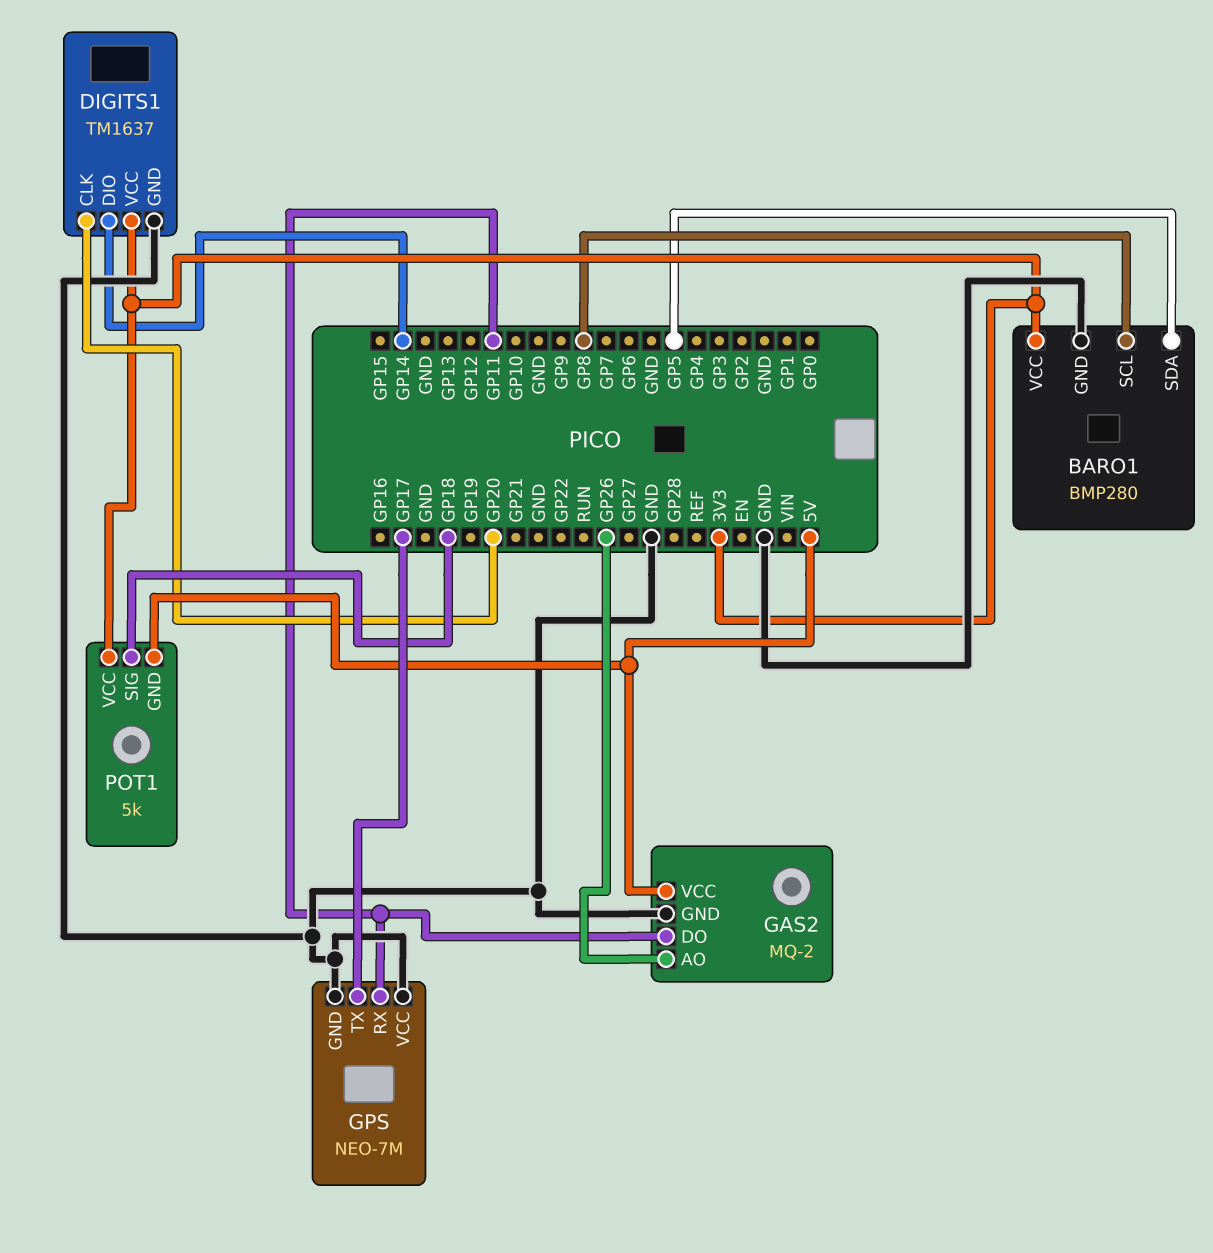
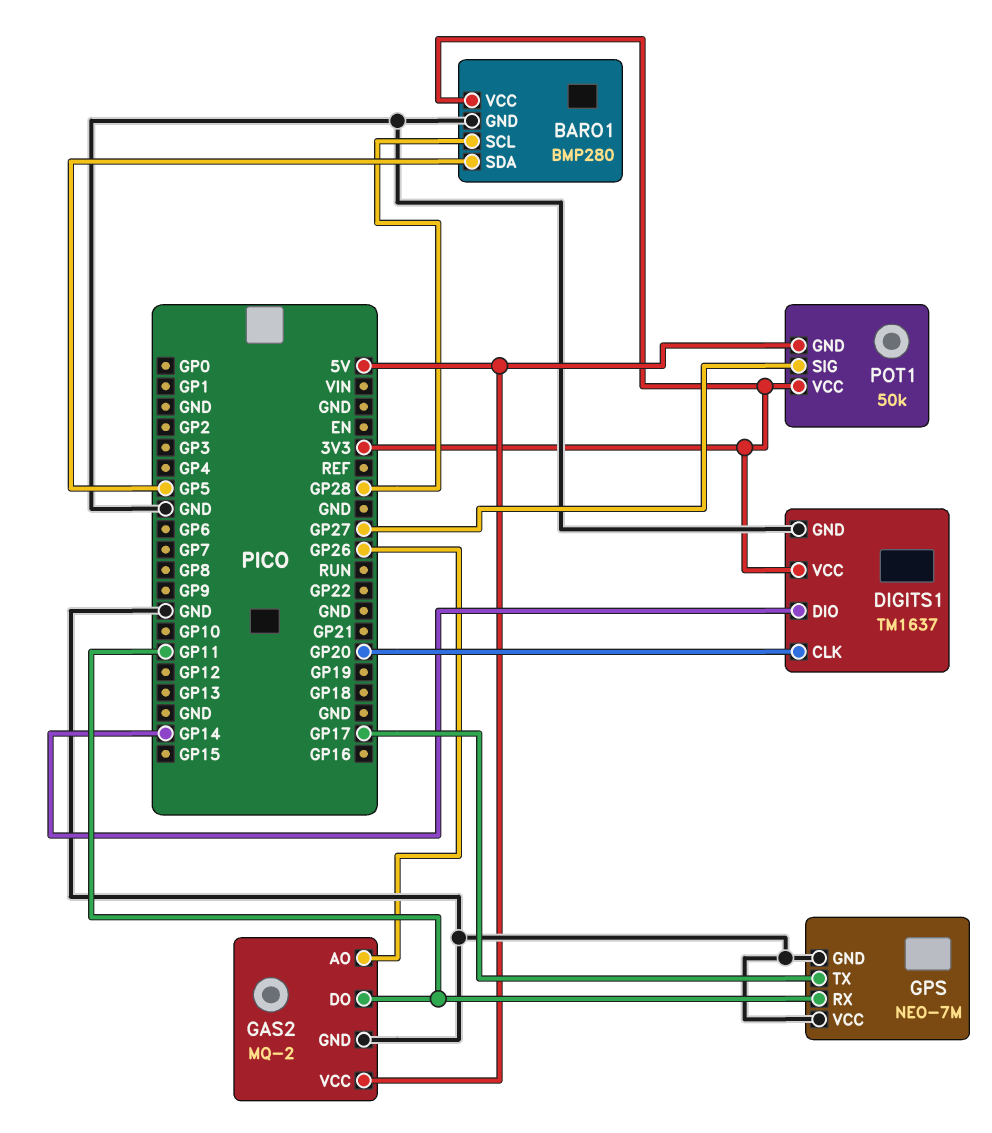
BARO1 pin SCL: GP8 -> GP28
POT1: 5k -> 50k
POT1 pin SIG: GP18 -> GP27

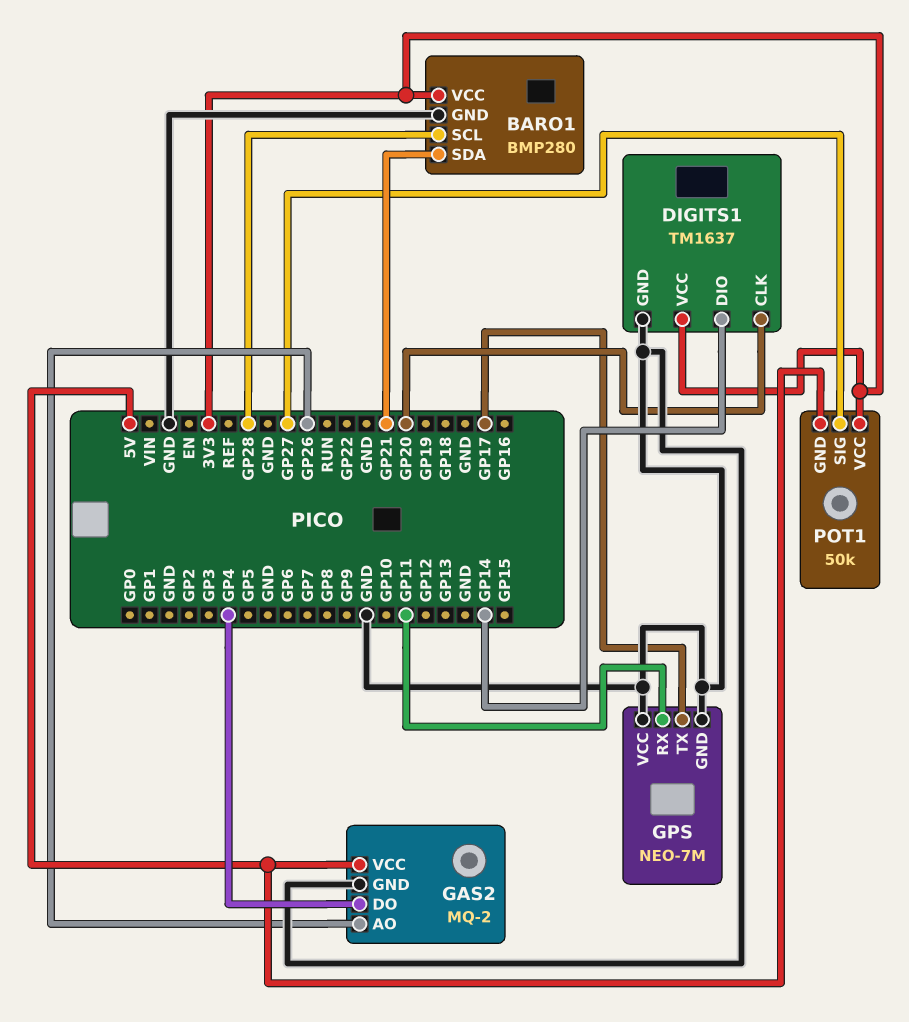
BARO1 pin SDA: GP5 -> GP21
GAS2 pin DO: GP11 -> GP4

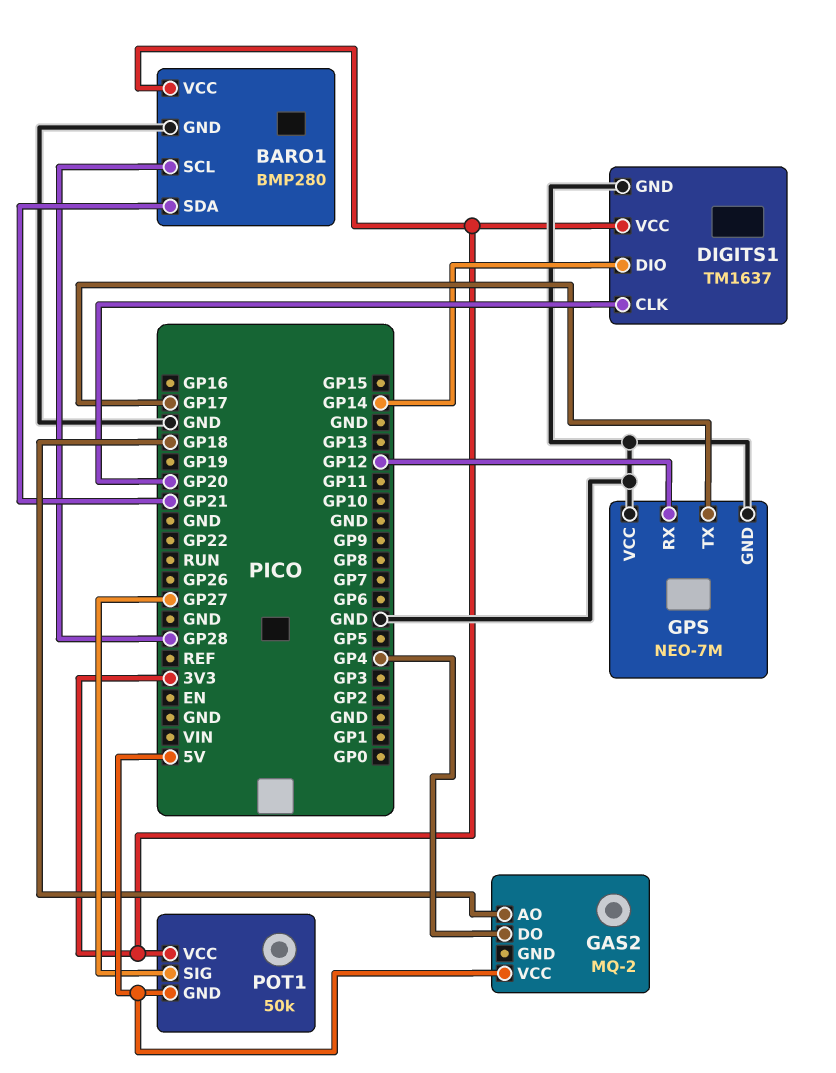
GAS2 pin AO: GP26 -> GP18
GAS2 pin GND: GND -> none
GPS pin RX: GP11 -> GP12

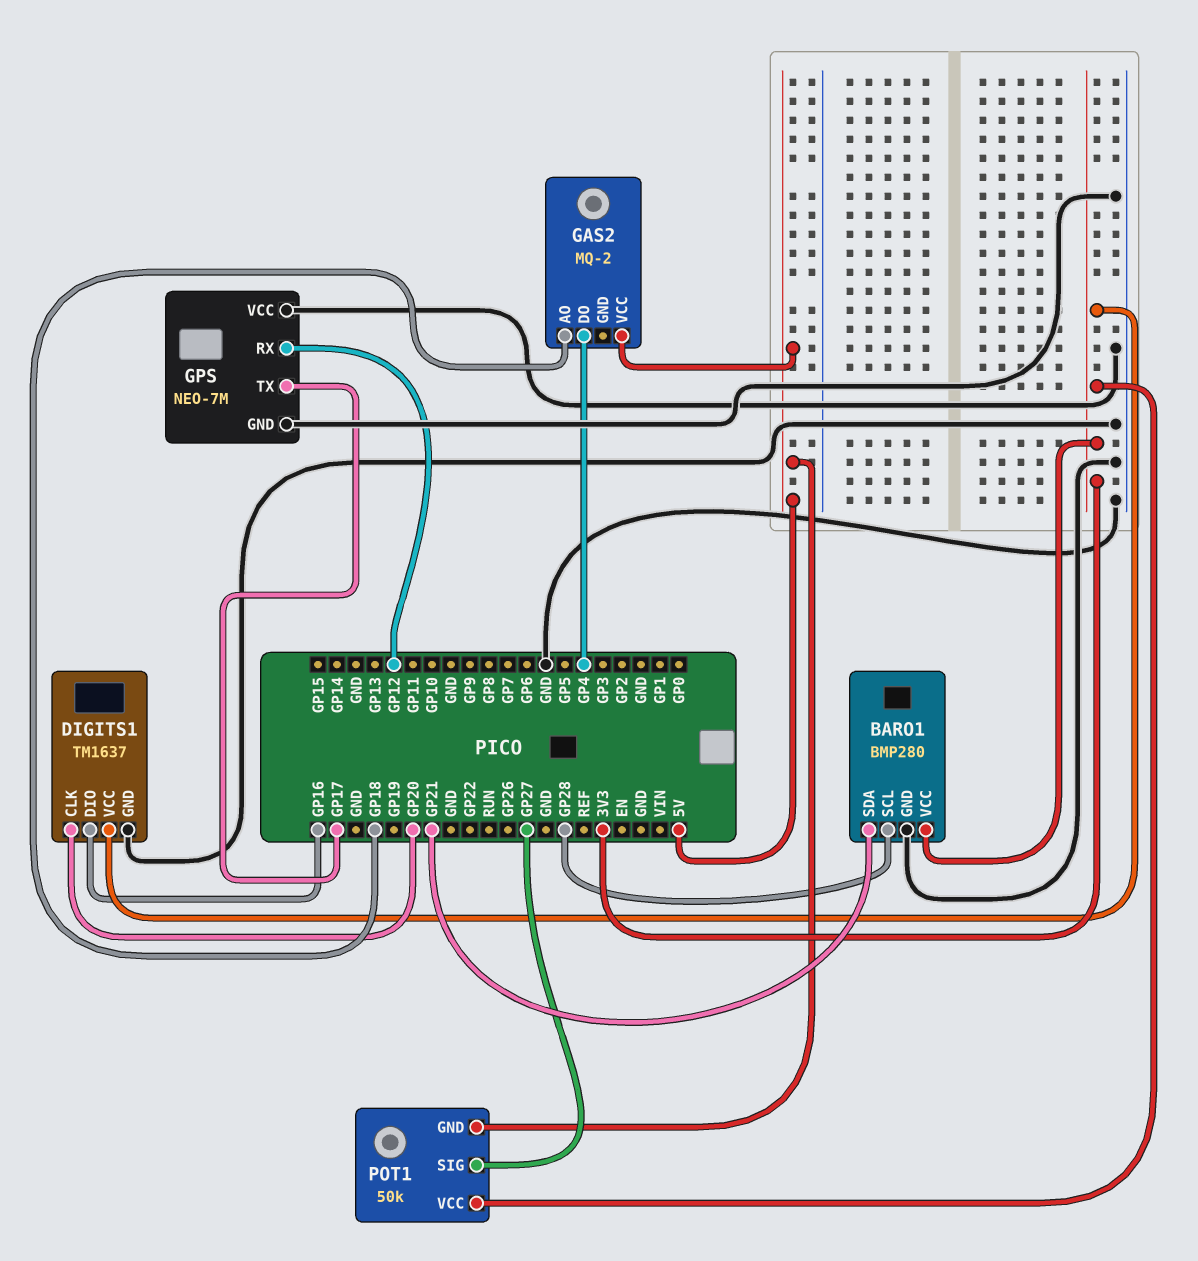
DIGITS1 pin DIO: GP14 -> GP16

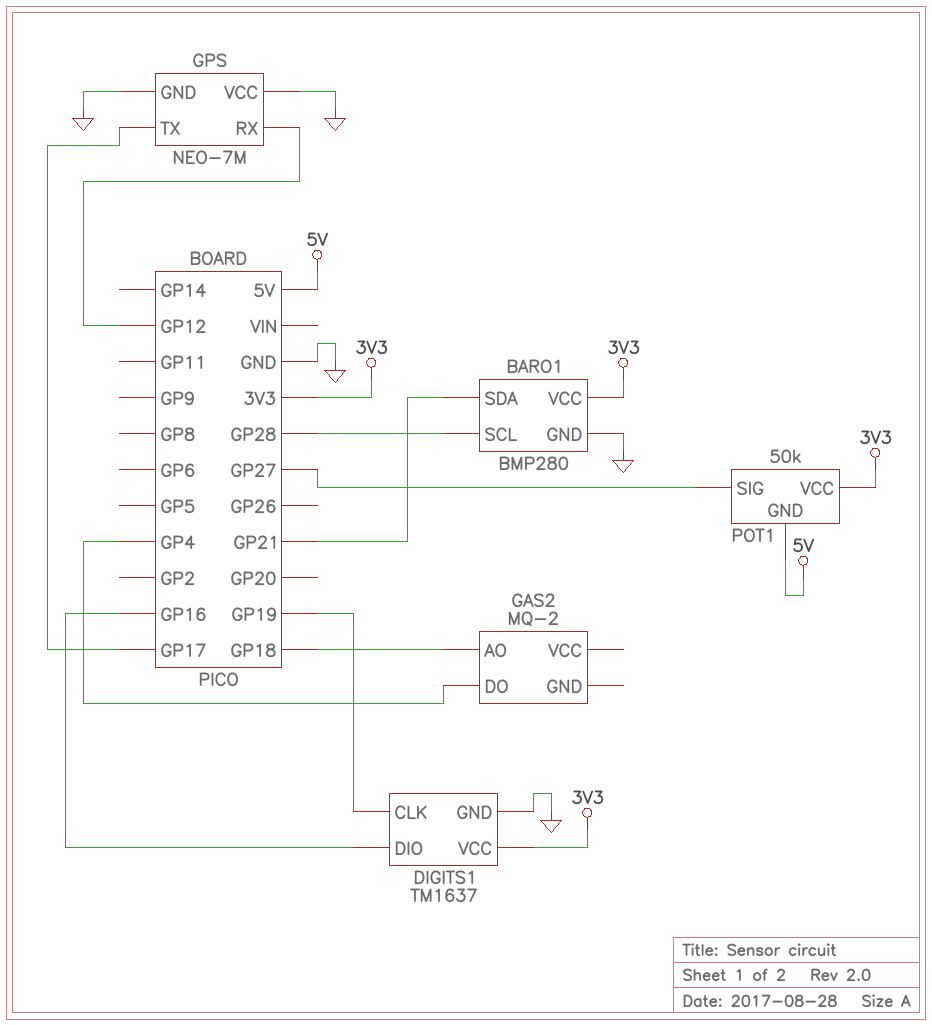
DIGITS1 pin CLK: GP20 -> GP19
GAS2 pin VCC: 5V -> none

